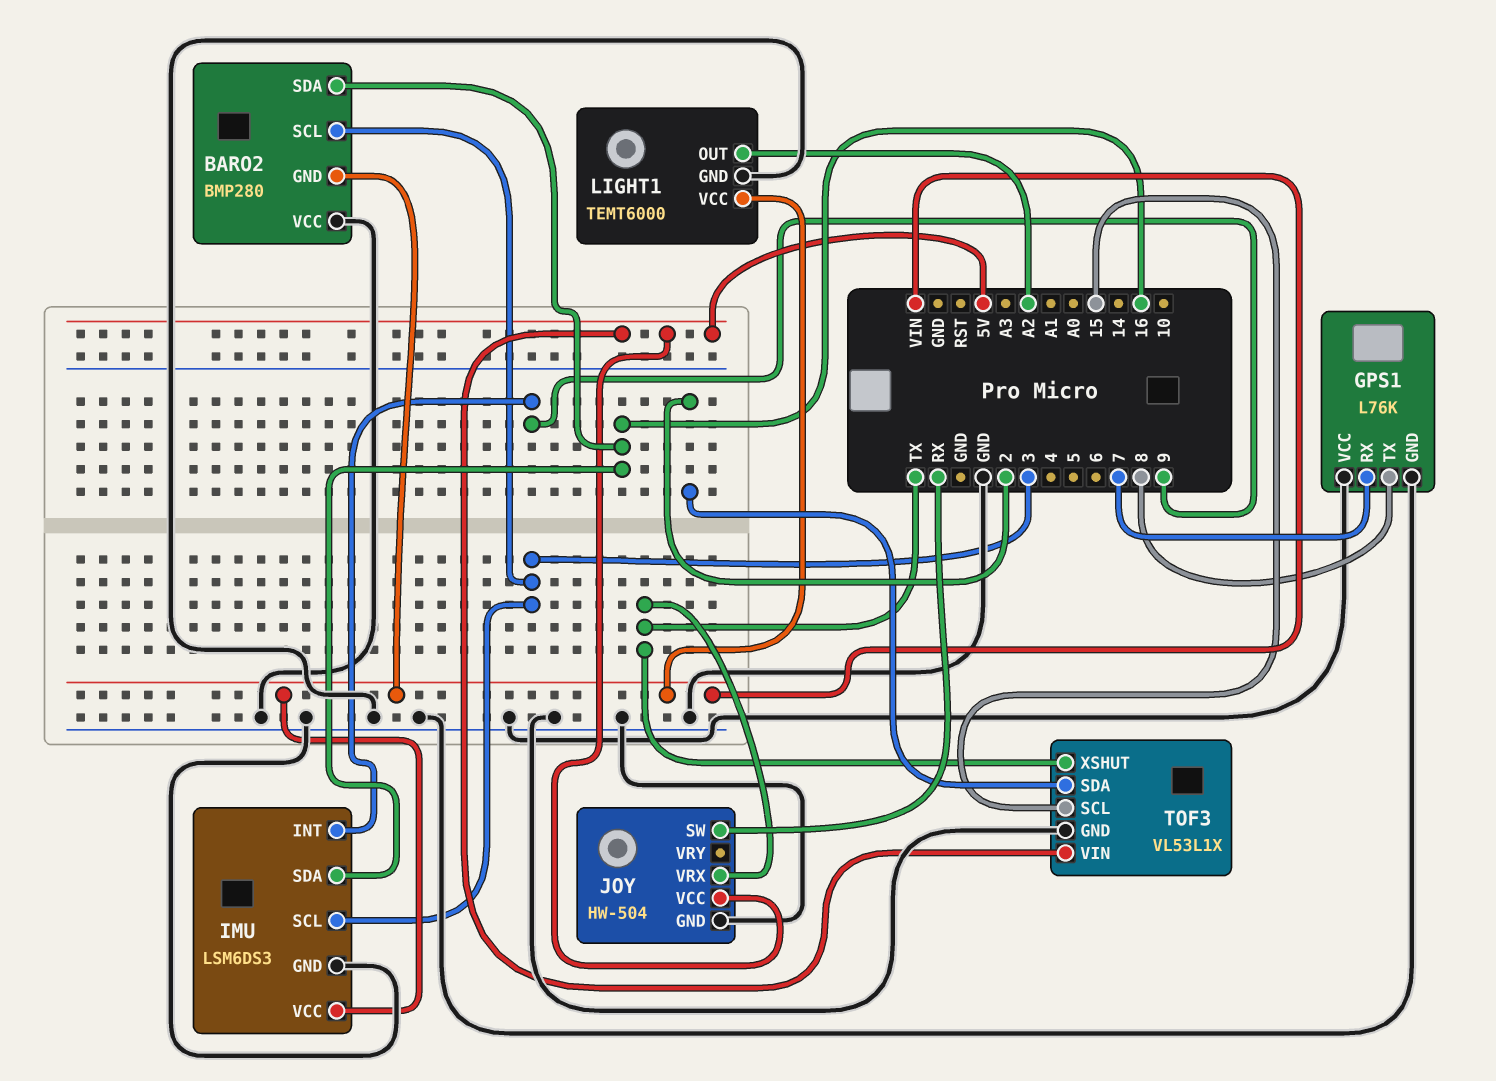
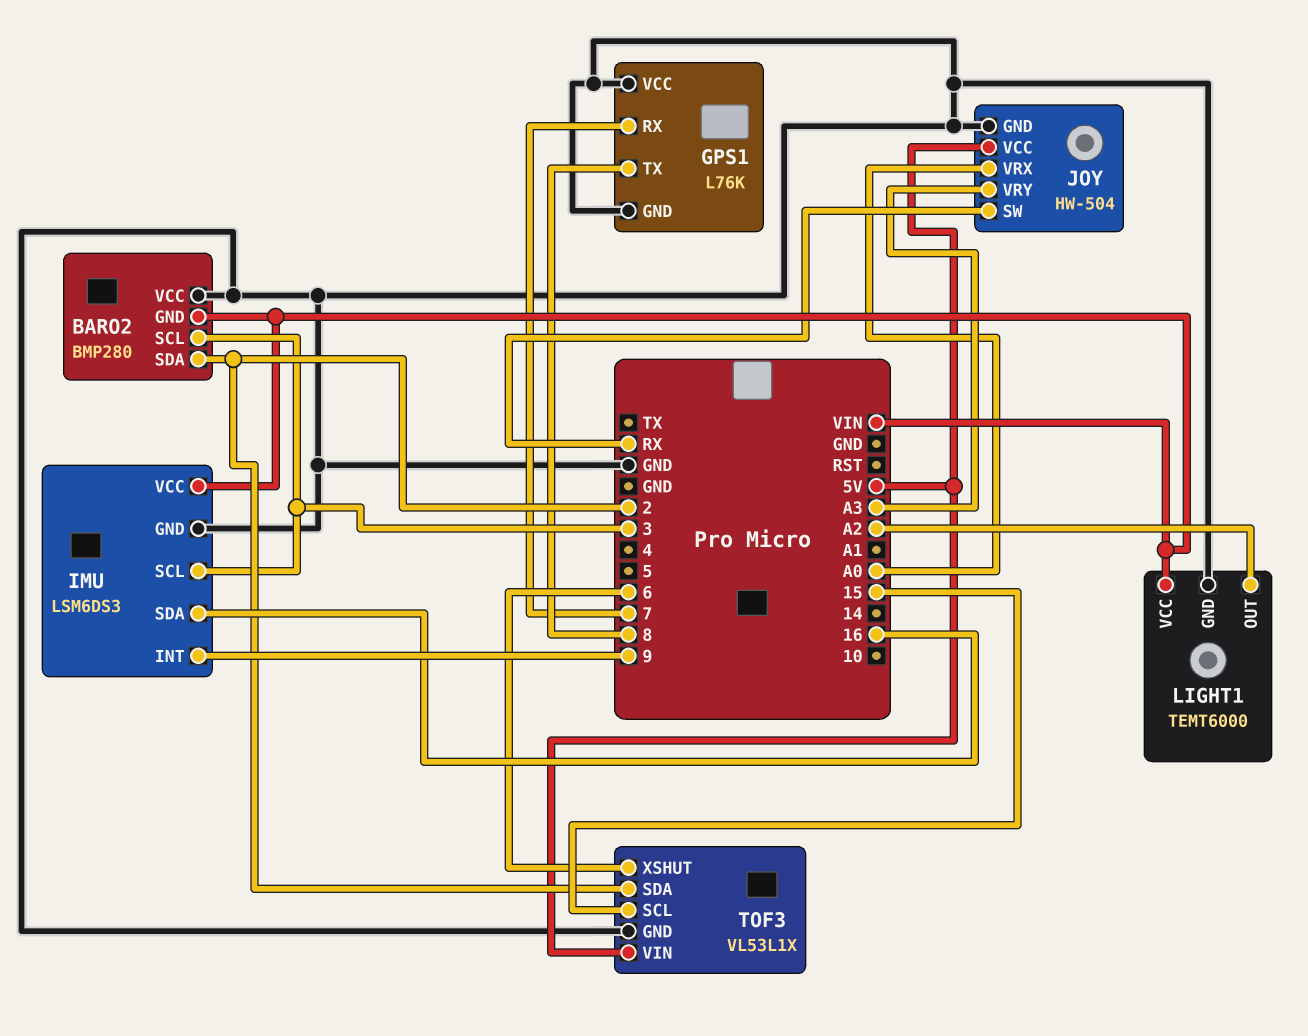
BARO2 pin SDA: 16 -> 2
JOY pin VRX: TX -> A0
JOY pin VRY: none -> A3
TOF3 pin XSHUT: TX -> 6

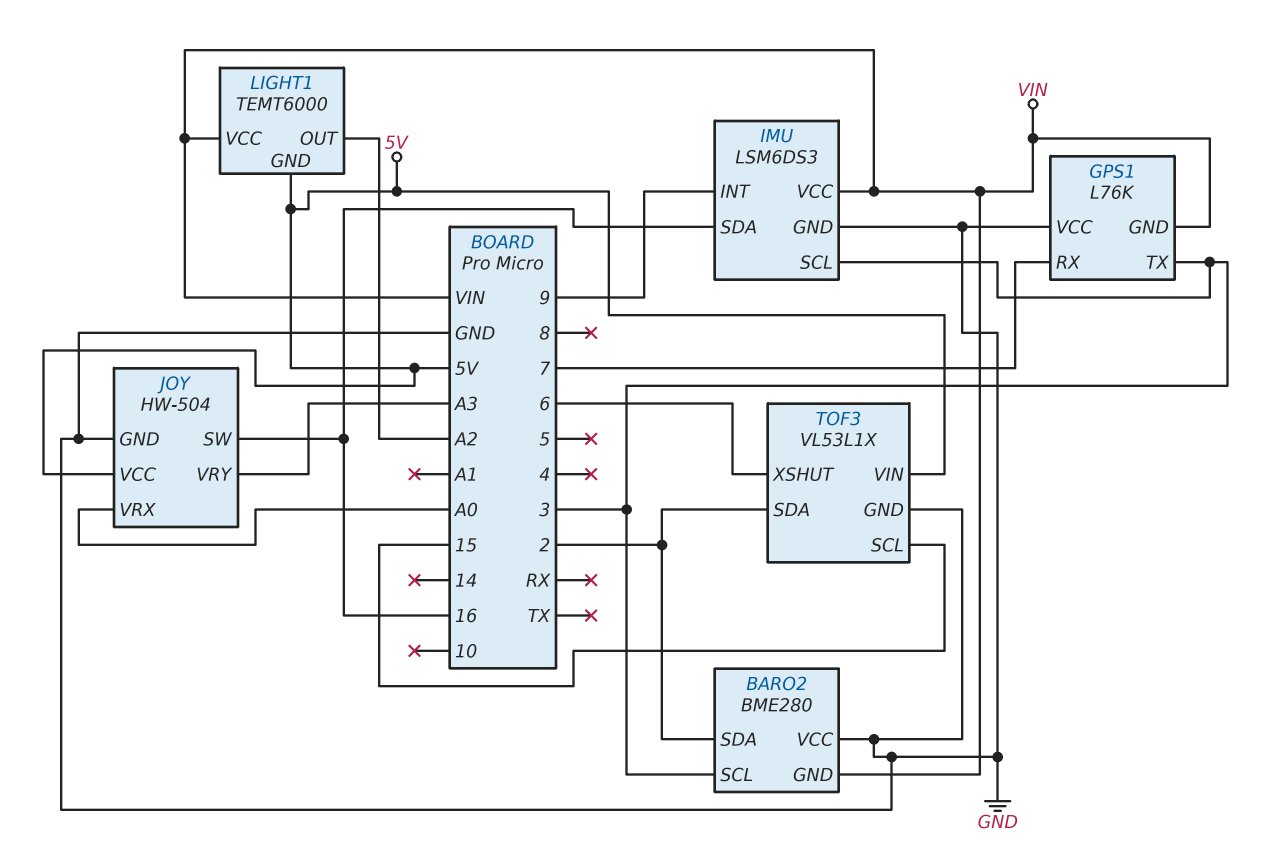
BARO2: BMP280 -> BME280
GPS1 pin GND: GND -> VIN
GPS1 pin TX: 8 -> 3
JOY pin SW: RX -> 16
LIGHT1 pin GND: GND -> 5V

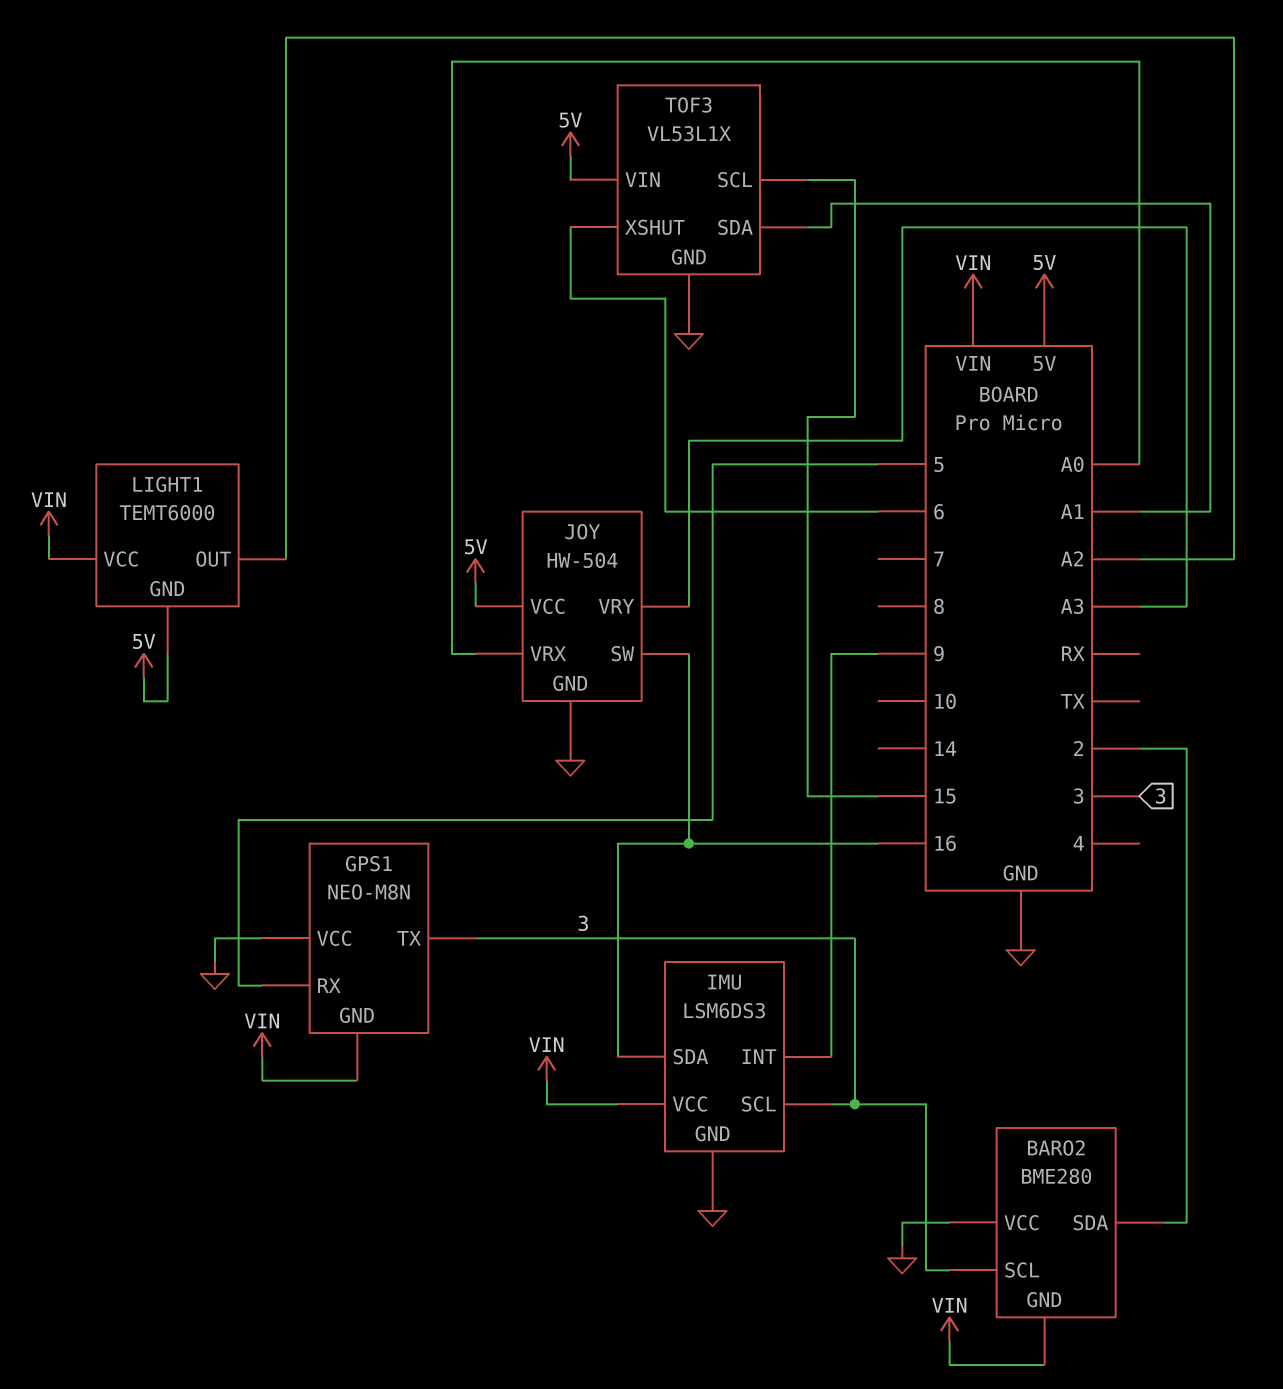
GPS1: L76K -> NEO-M8N
GPS1 pin RX: 7 -> 5
TOF3 pin SDA: 2 -> A1

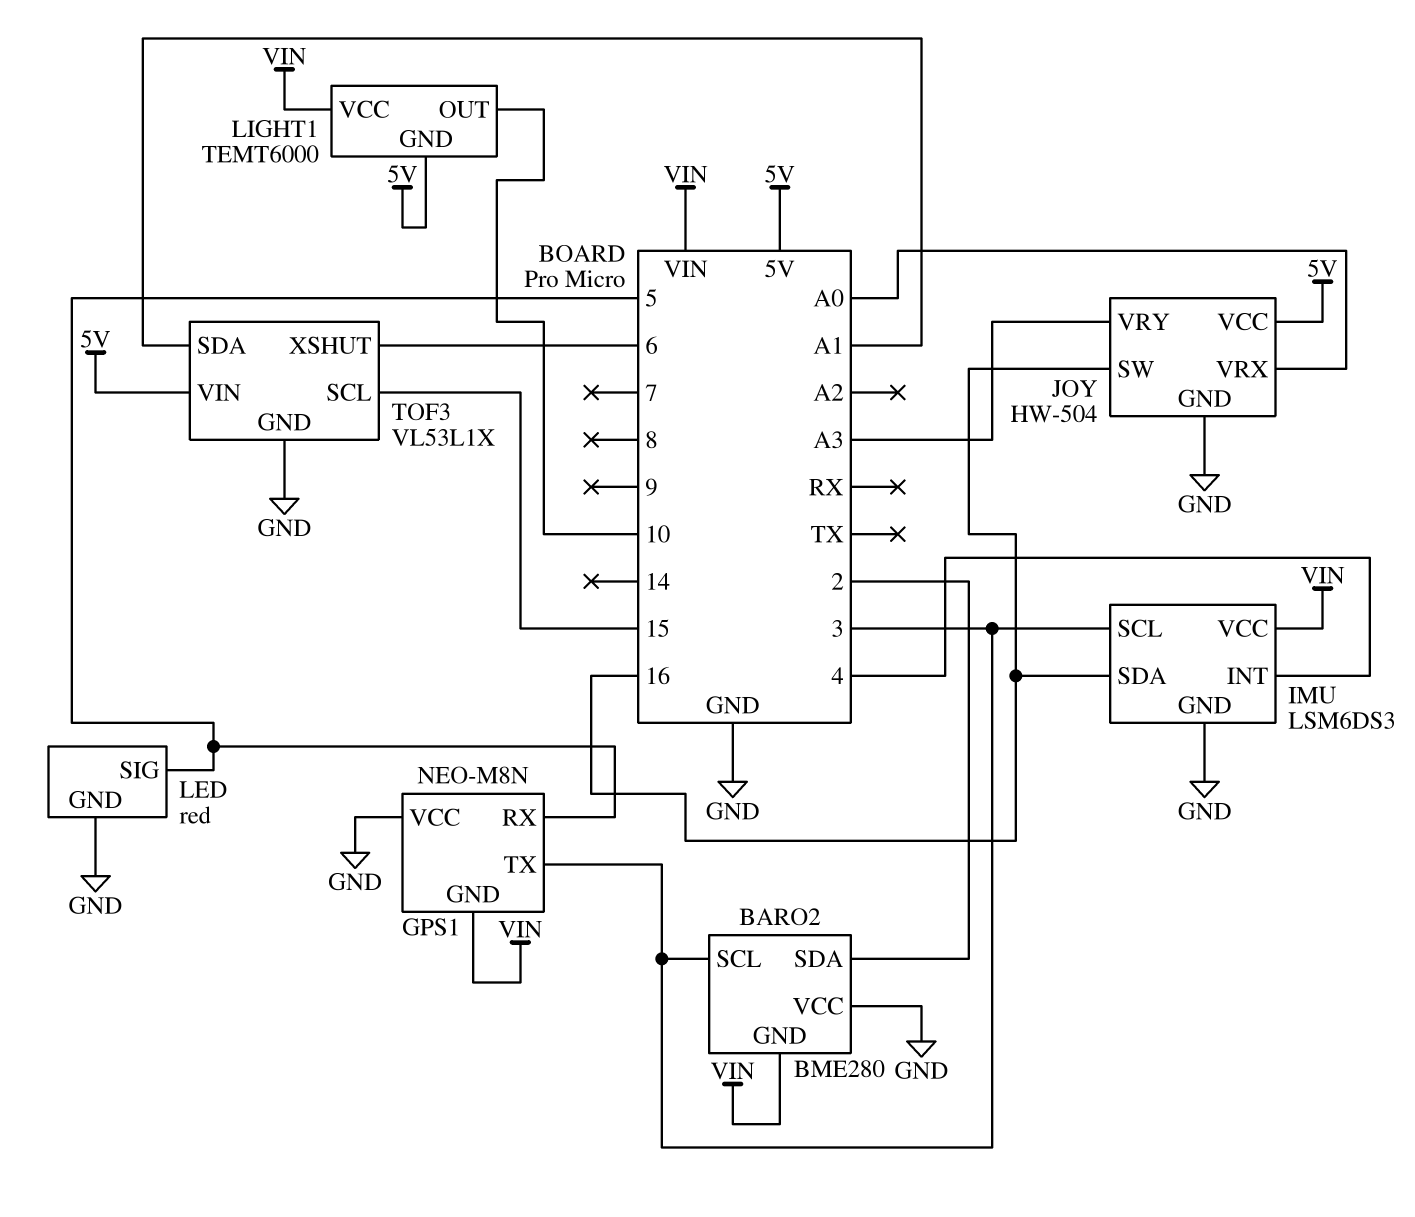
IMU pin INT: 9 -> 4
LED: none -> red
LED pin GND: none -> GND
LED pin SIG: none -> 5
LIGHT1 pin OUT: A2 -> 10

